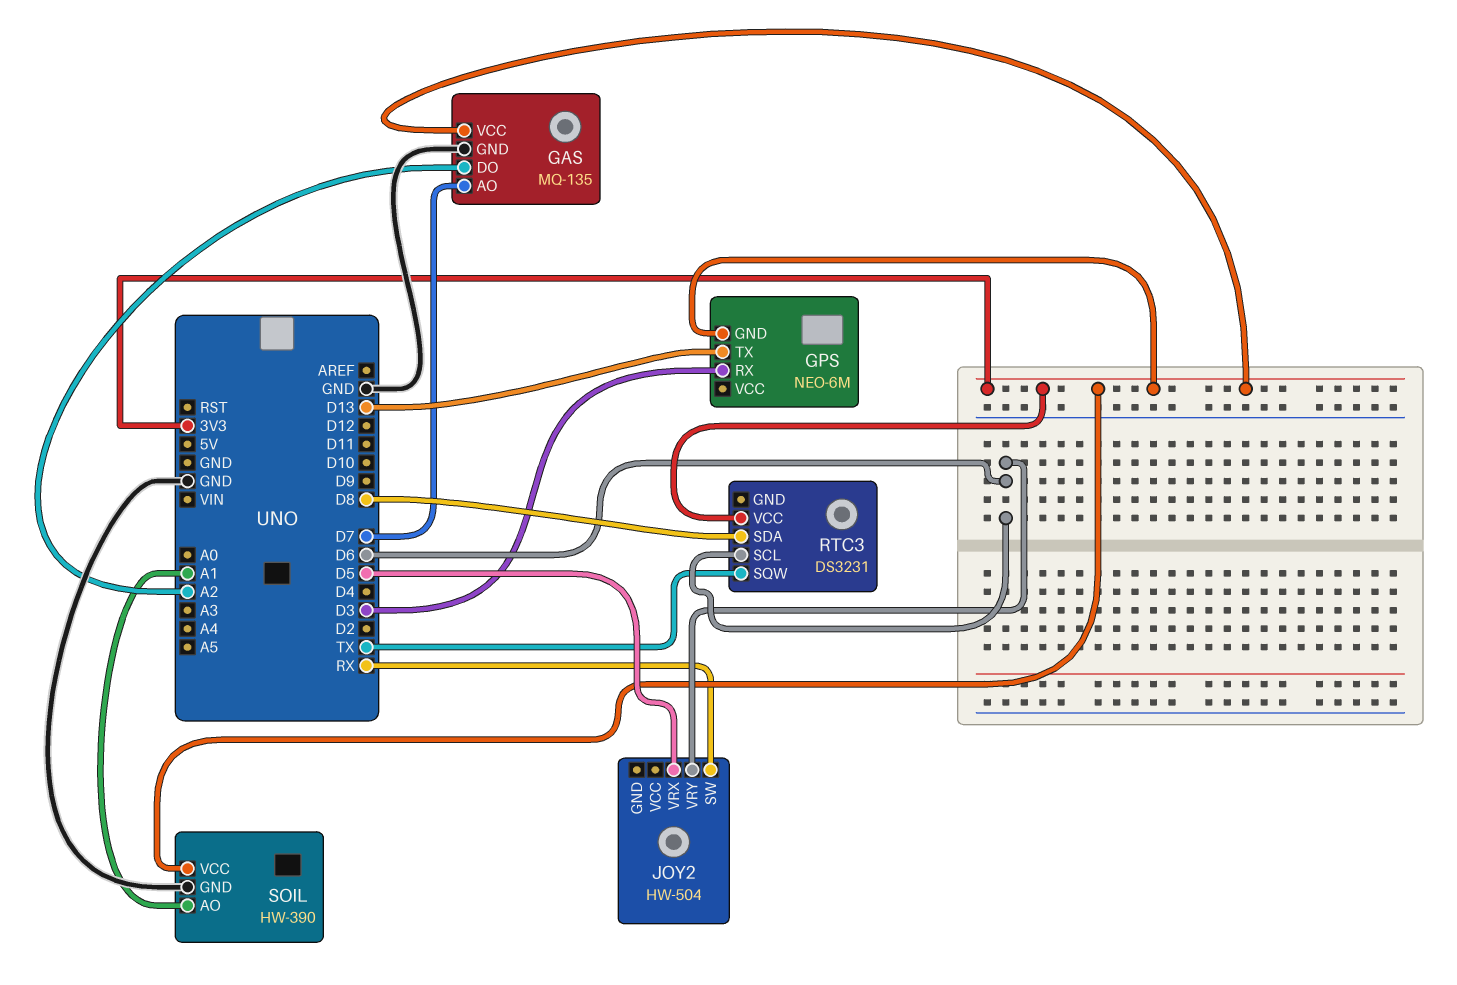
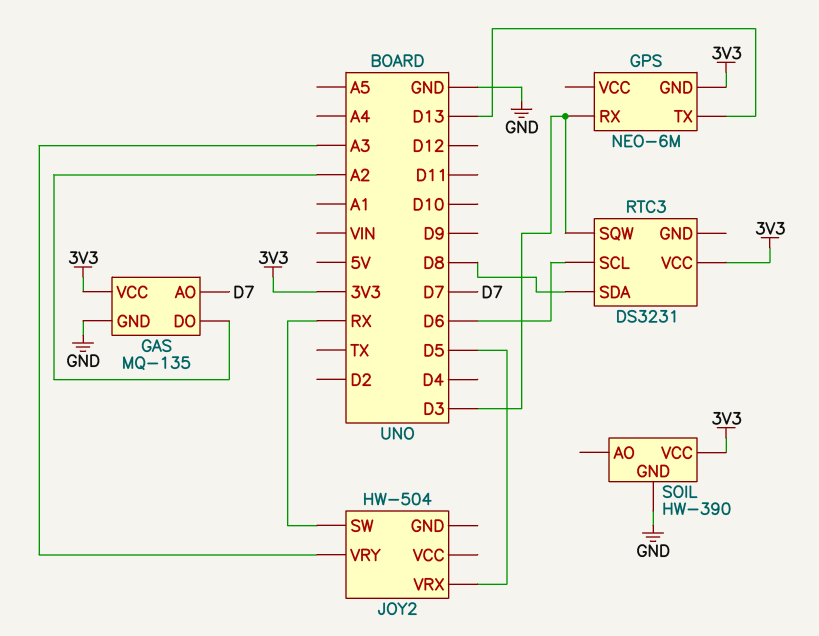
JOY2 pin VRY: D6 -> A3
RTC3 pin SQW: TX -> D3
SOIL pin AO: A1 -> none

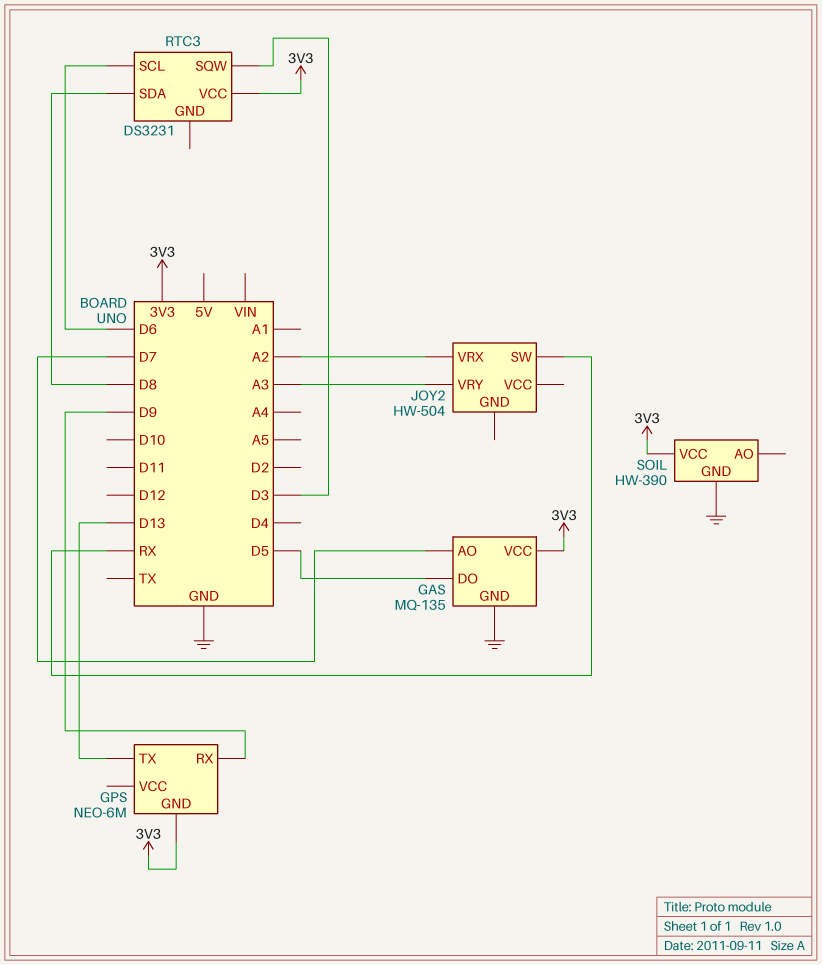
GAS pin DO: A2 -> D5
GPS pin RX: D3 -> D9
JOY2 pin VRX: D5 -> A2

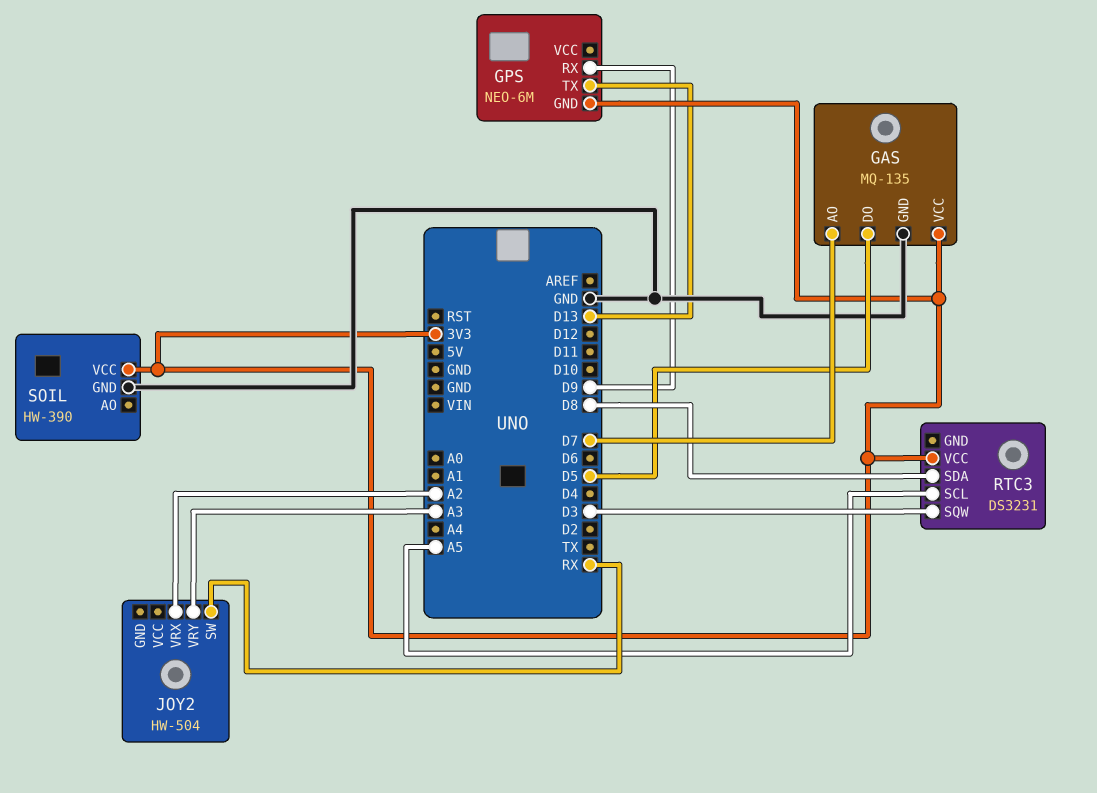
RTC3 pin SCL: D6 -> A5

